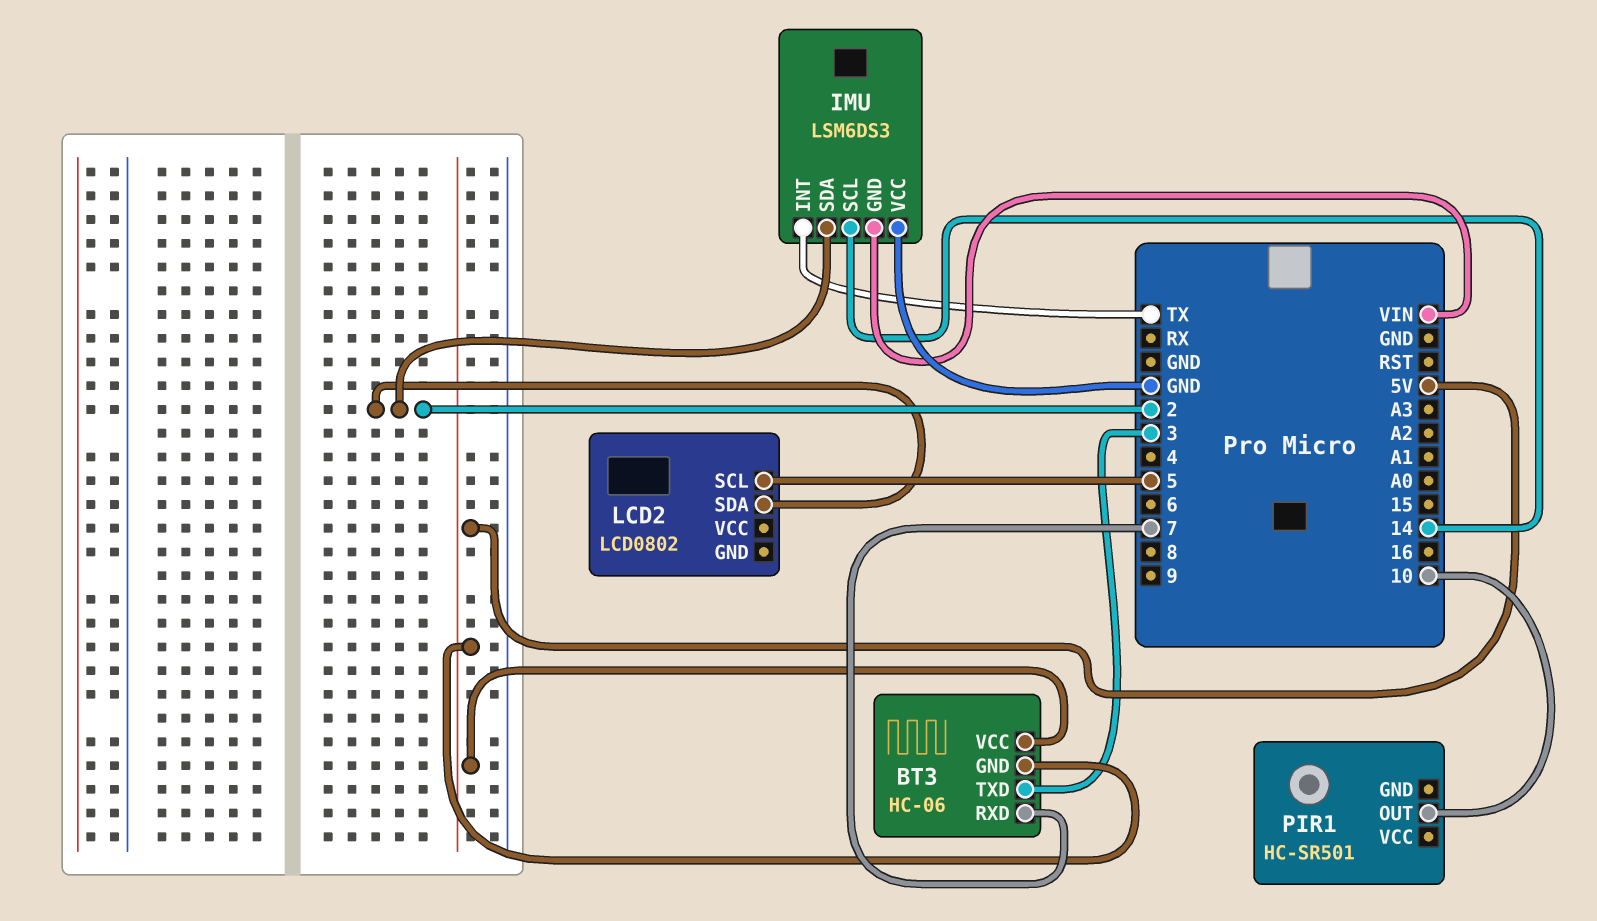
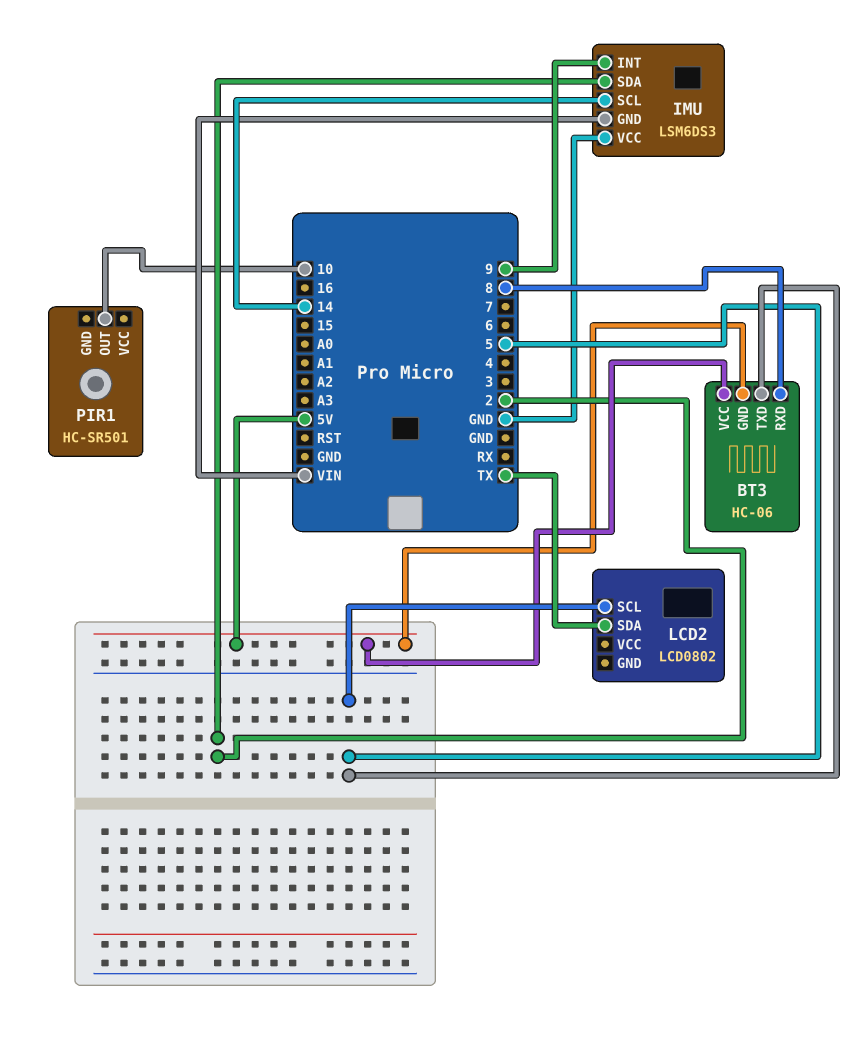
BT3 pin RXD: 7 -> 8
BT3 pin TXD: 3 -> 5
IMU pin INT: TX -> 9
LCD2 pin SDA: 2 -> TX

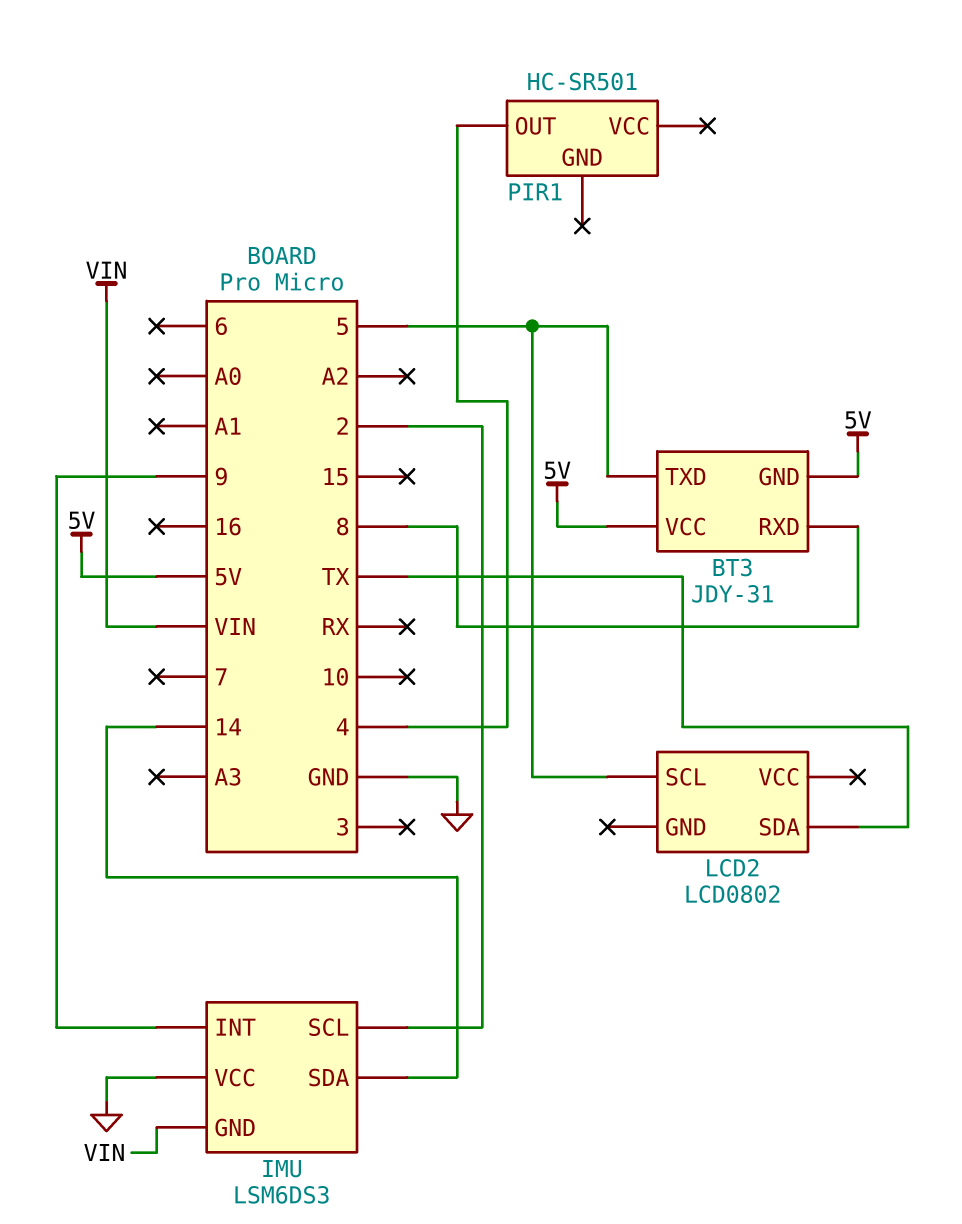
BT3: HC-06 -> JDY-31
IMU pin SCL: 14 -> 2
IMU pin SDA: 2 -> 14
PIR1 pin OUT: 10 -> 4

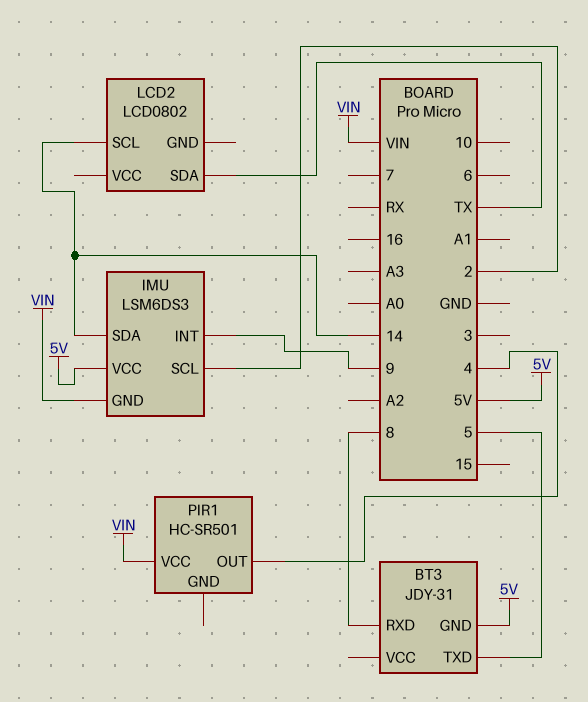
BT3 pin VCC: 5V -> none
IMU pin VCC: GND -> 5V
LCD2 pin SCL: 5 -> 14
PIR1 pin VCC: none -> VIN

